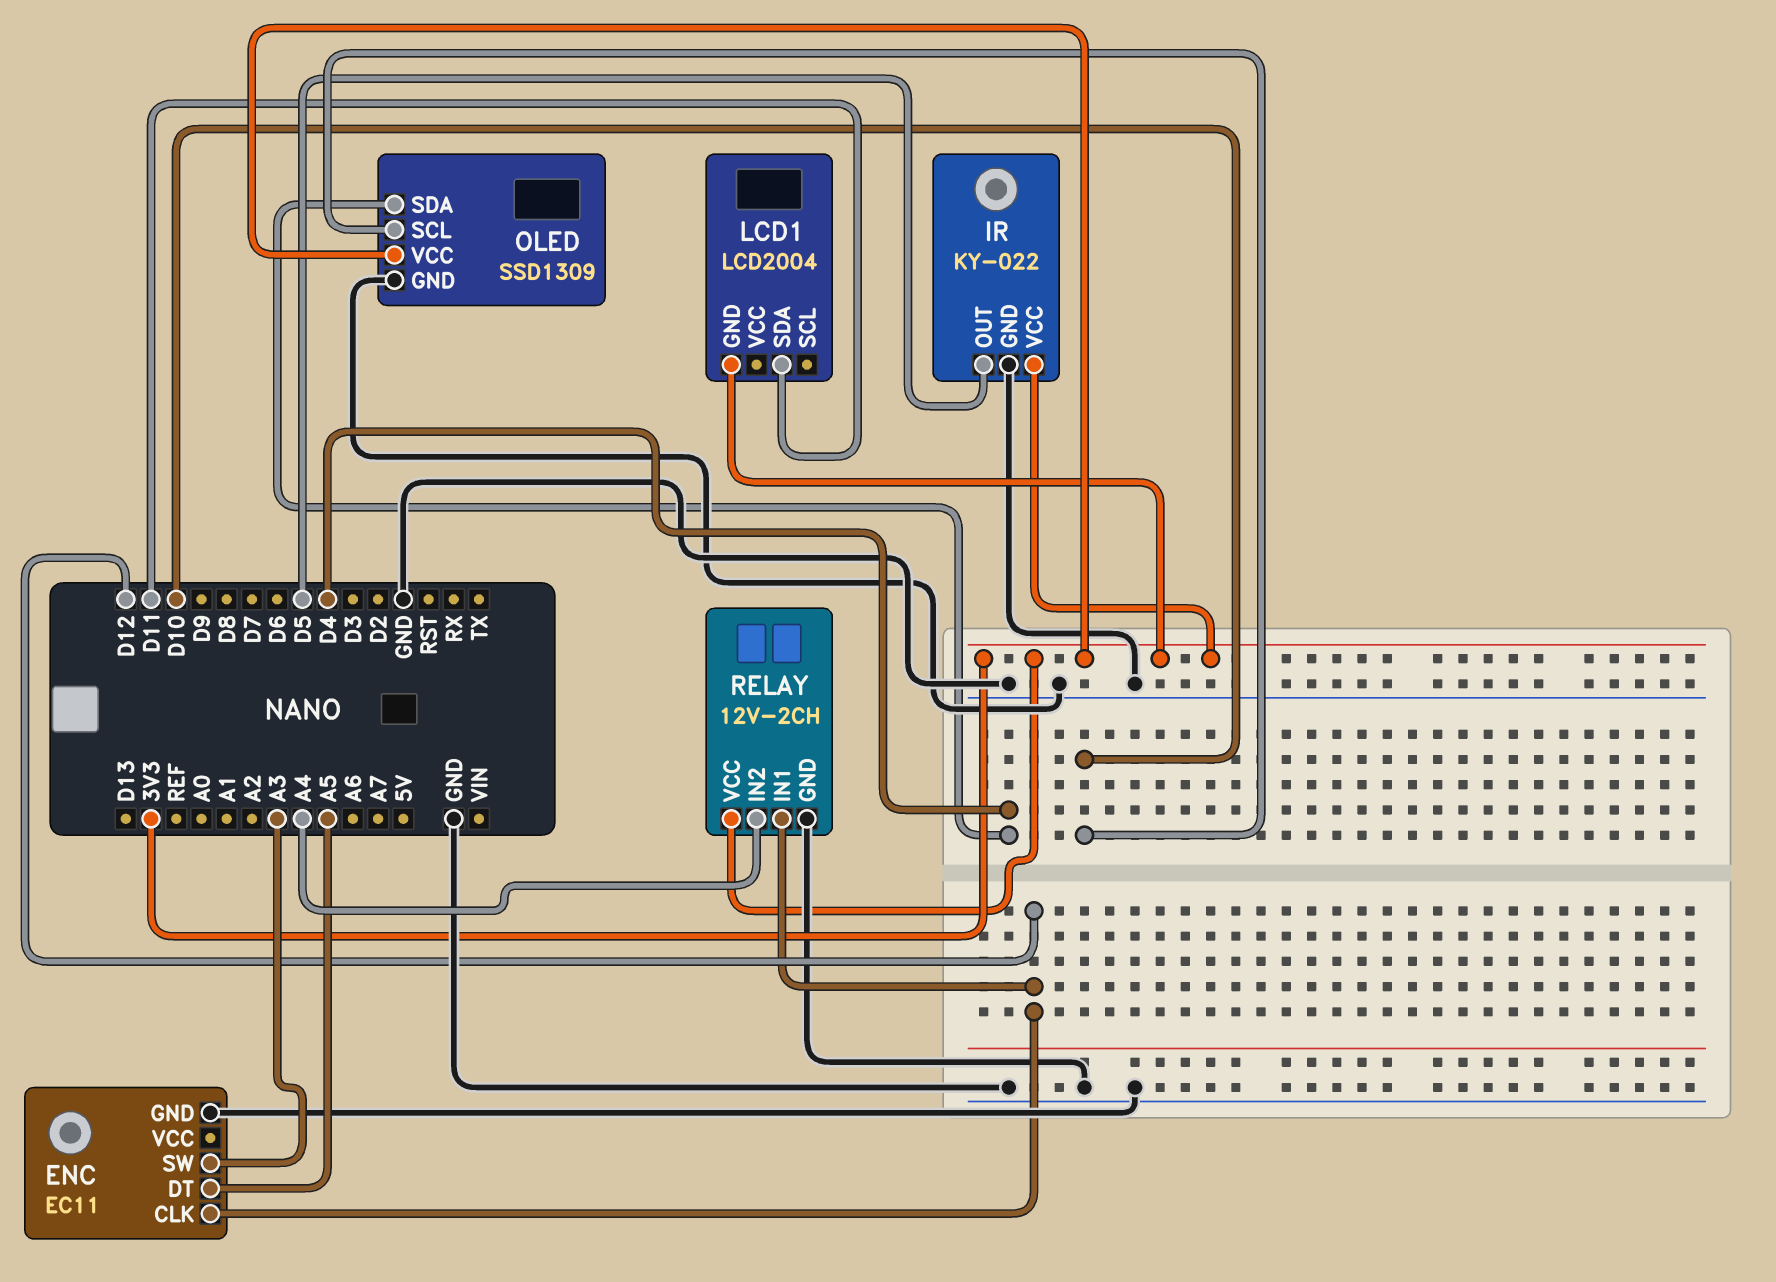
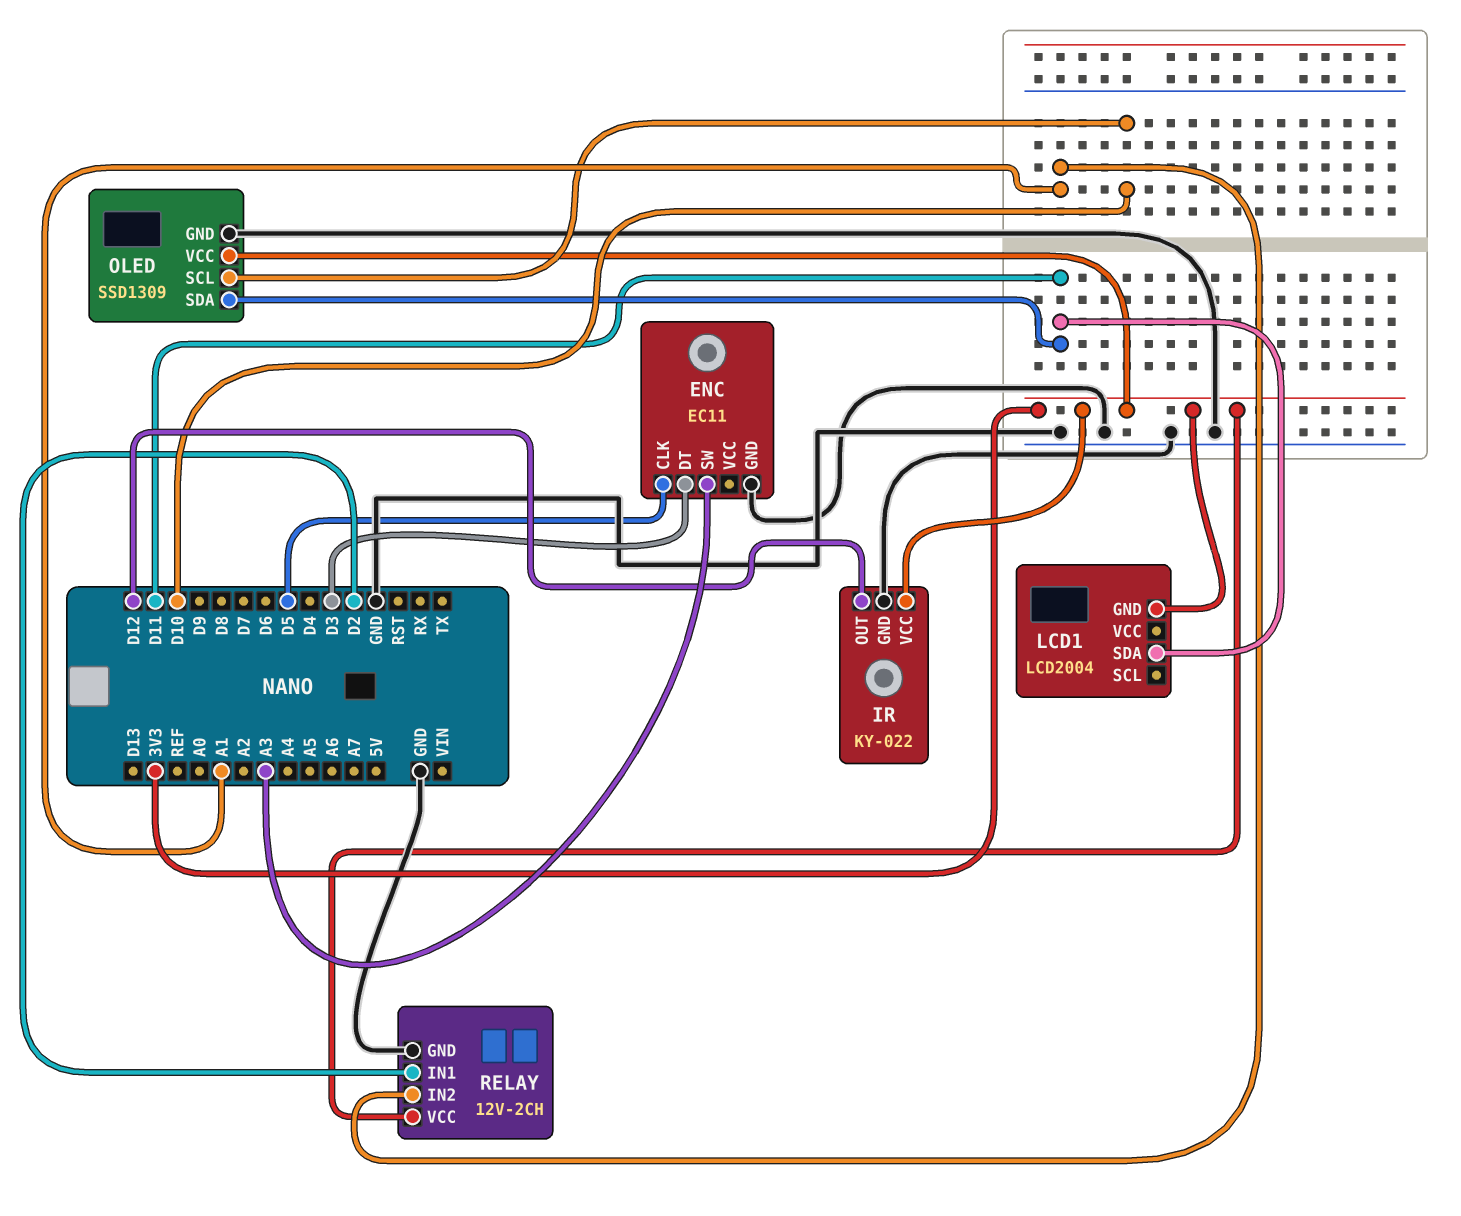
ENC pin CLK: D12 -> D5
ENC pin DT: A5 -> D3
IR pin OUT: D5 -> D12
OLED pin SDA: D4 -> D11
RELAY pin IN1: D12 -> D2
RELAY pin IN2: A4 -> A1

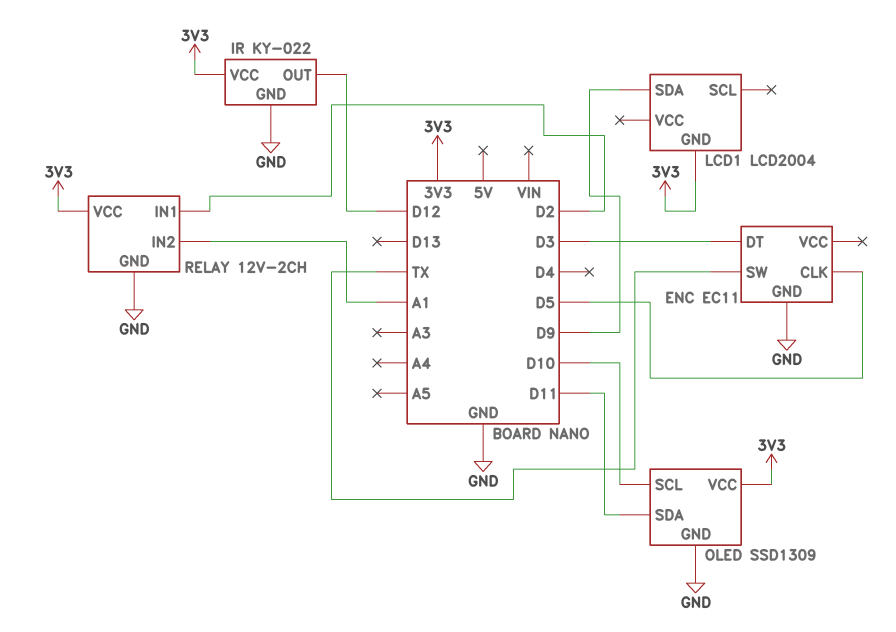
ENC pin SW: A3 -> TX
LCD1 pin SDA: D11 -> D9

